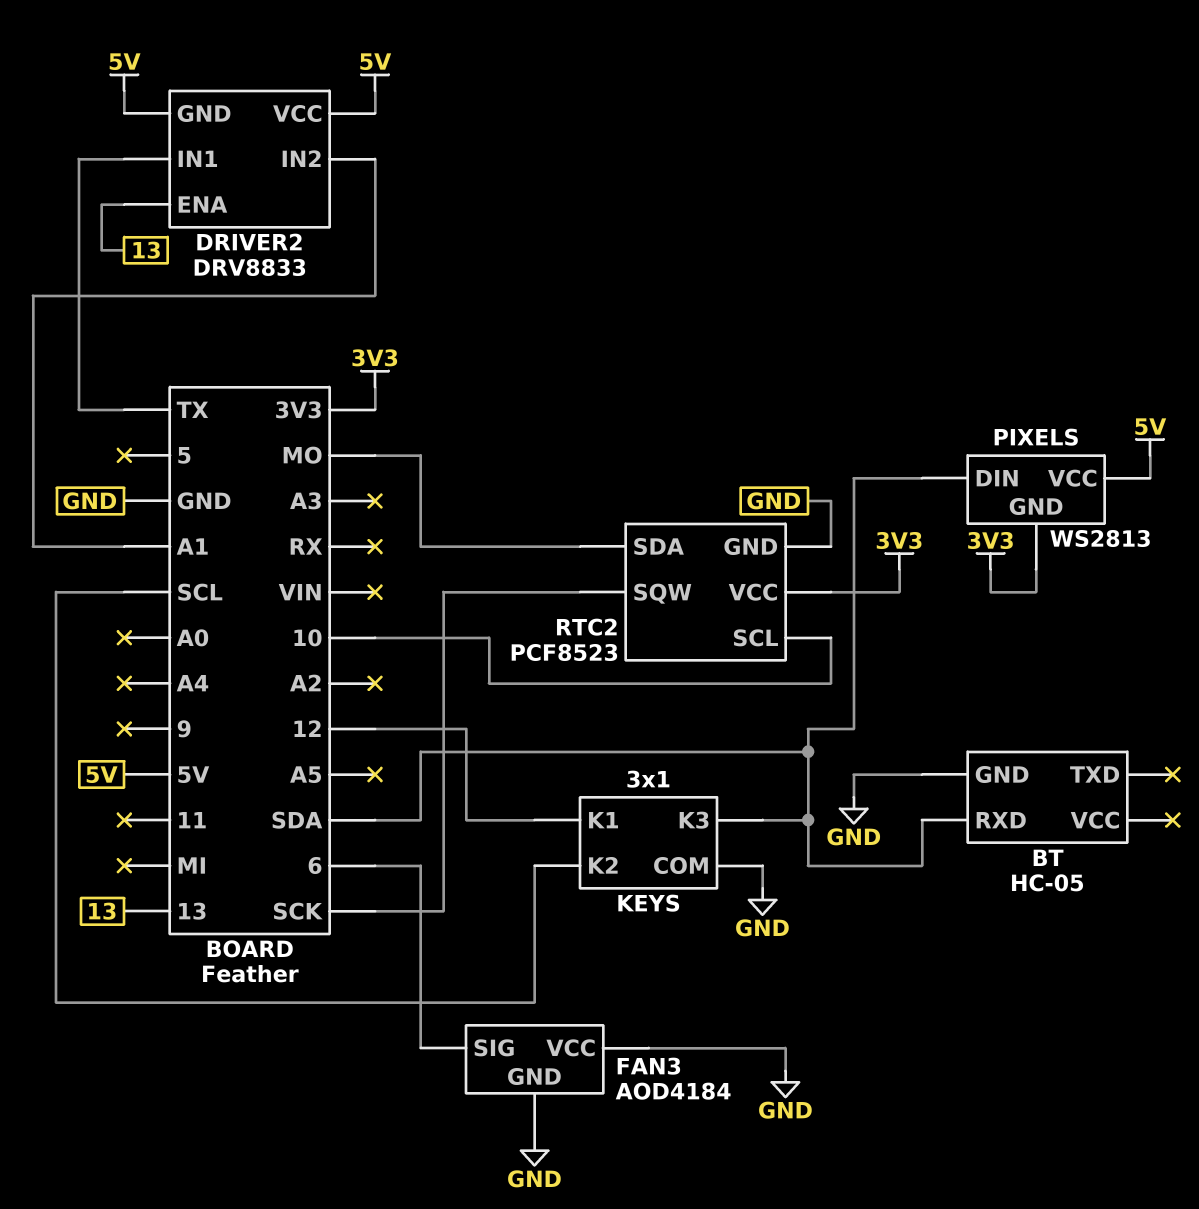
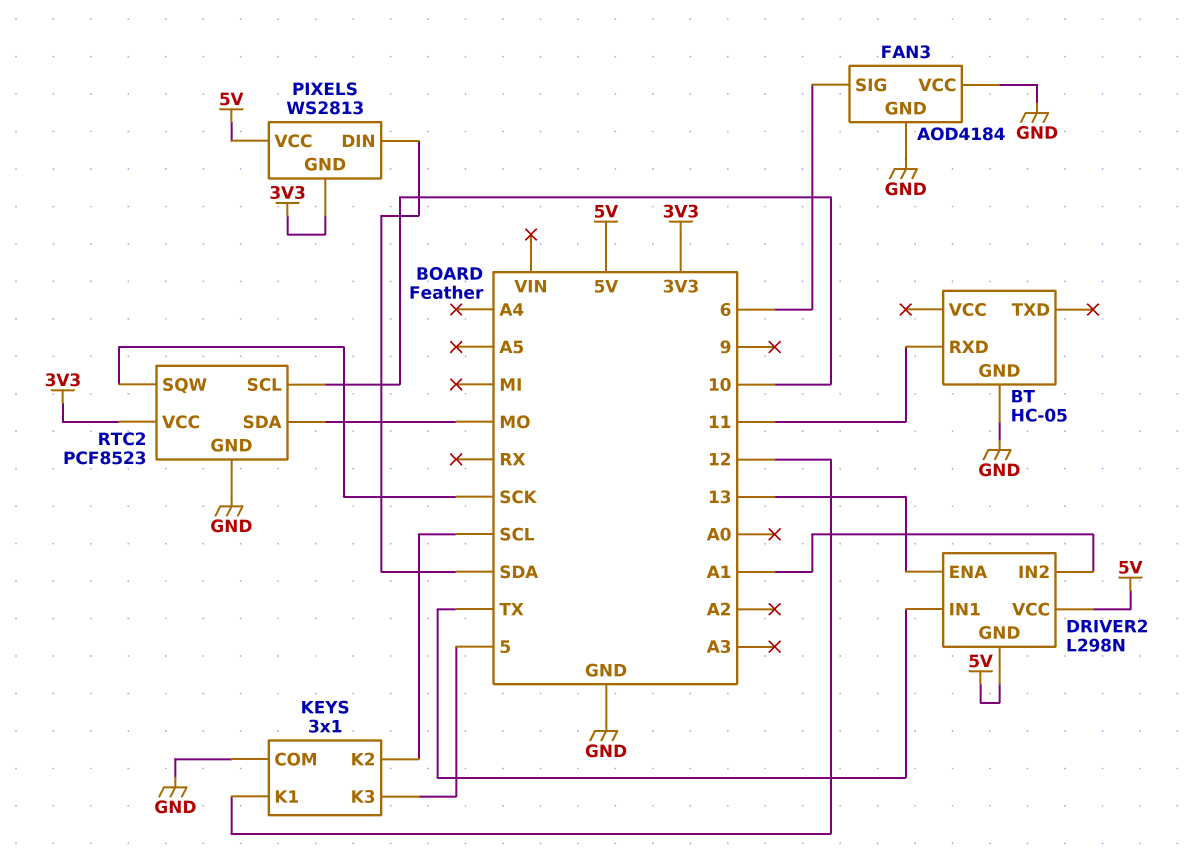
BT pin RXD: SDA -> 11
DRIVER2: DRV8833 -> L298N
KEYS pin K3: SDA -> 5

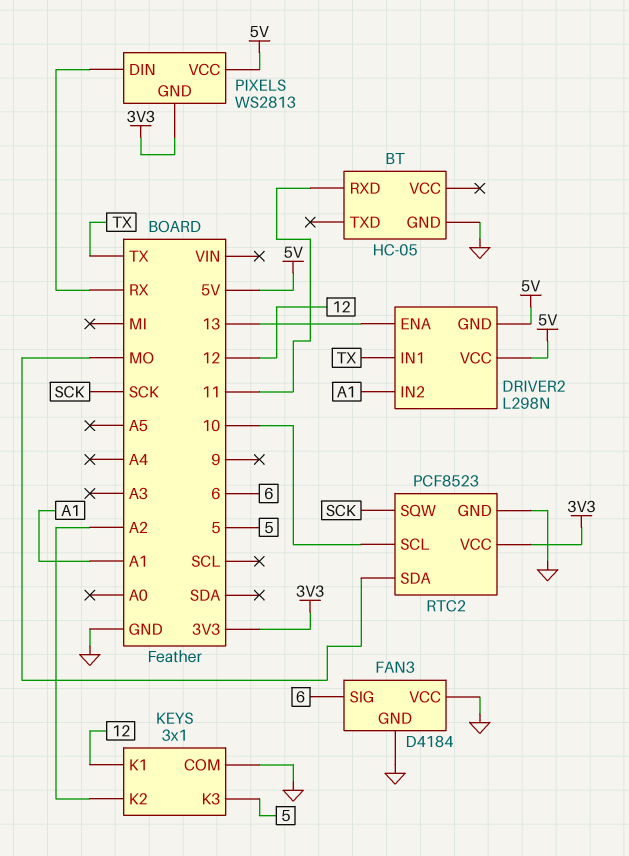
FAN3: AOD4184 -> D4184
KEYS pin K2: SCL -> A2
PIXELS pin DIN: SDA -> RX

